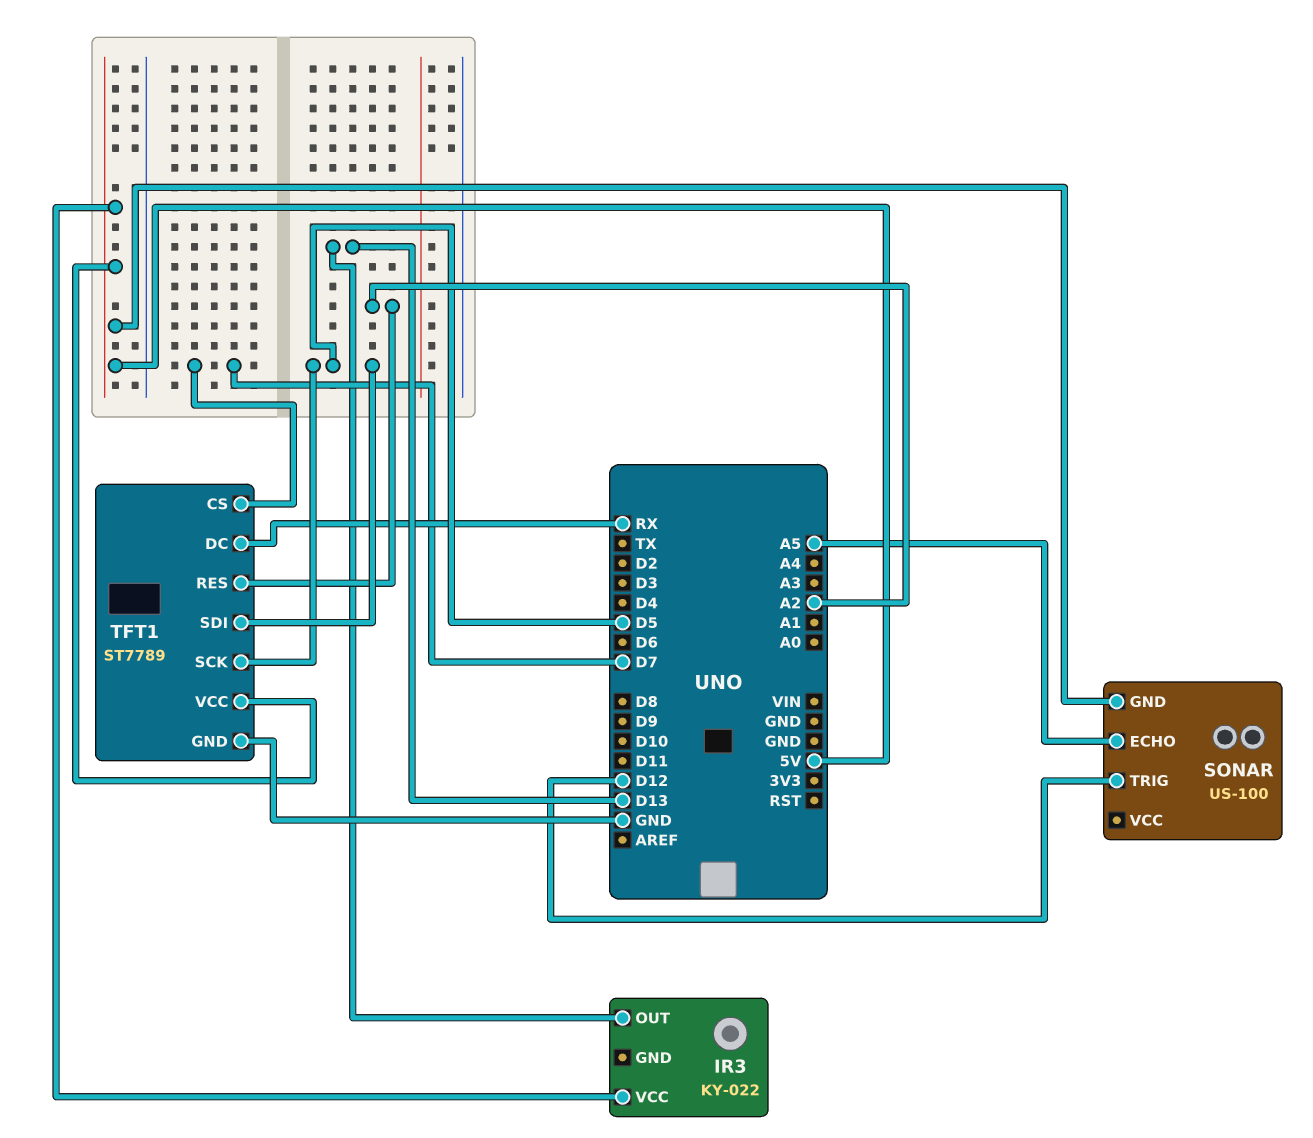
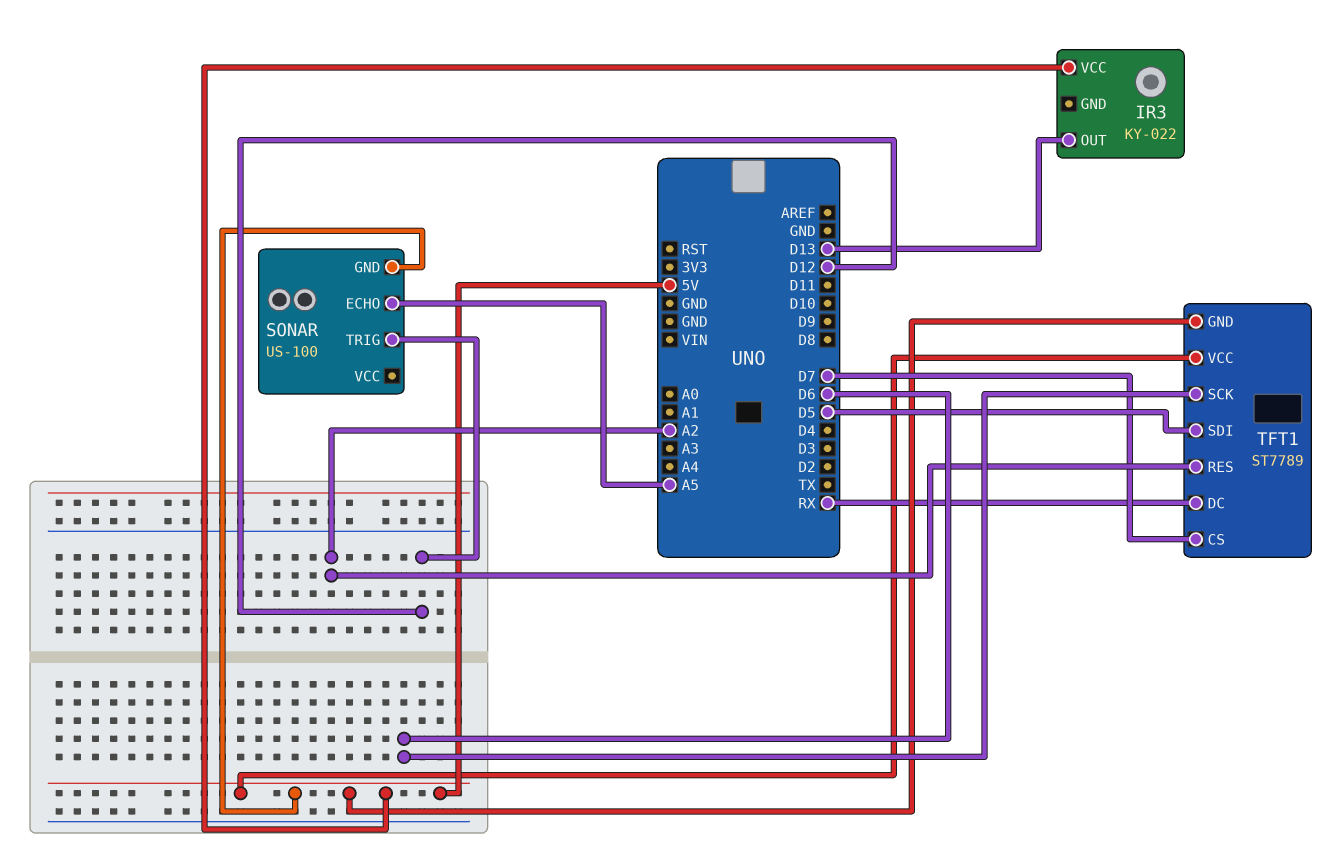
TFT1 pin GND: GND -> 5V
TFT1 pin SCK: D5 -> D6

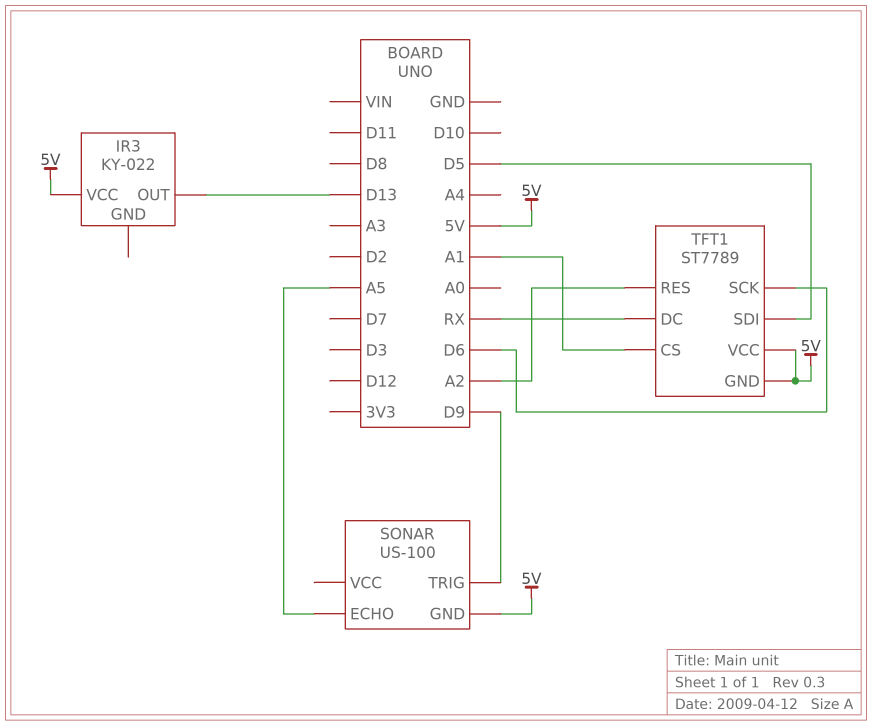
SONAR pin TRIG: D12 -> D9
TFT1 pin CS: D7 -> A1

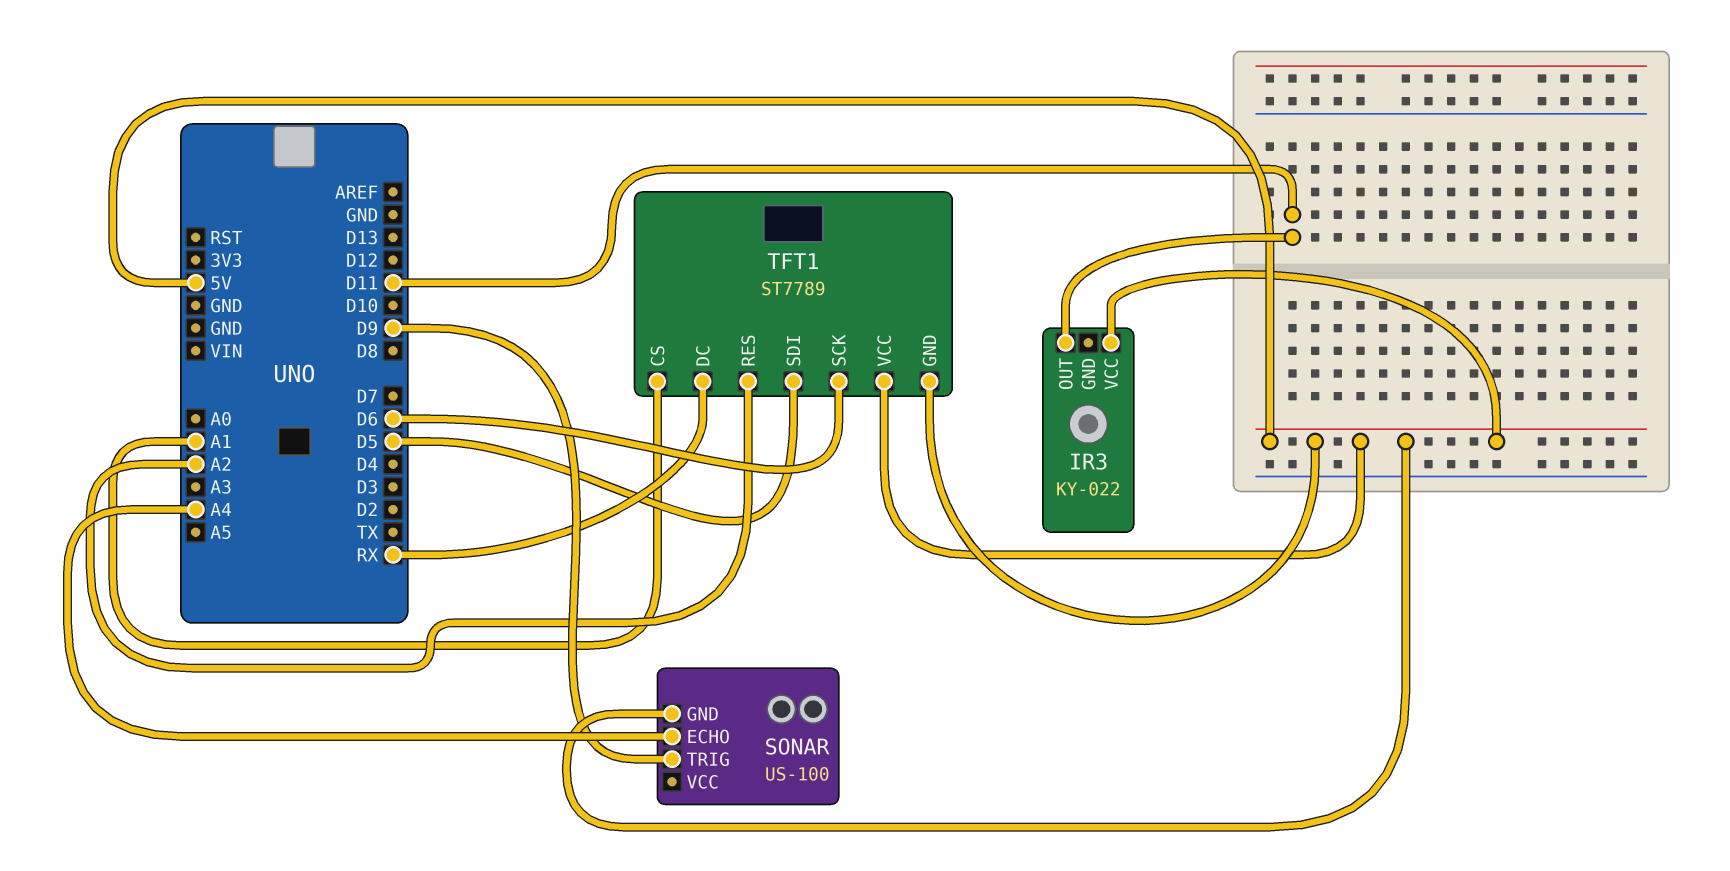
IR3 pin OUT: D13 -> D11
SONAR pin ECHO: A5 -> A4

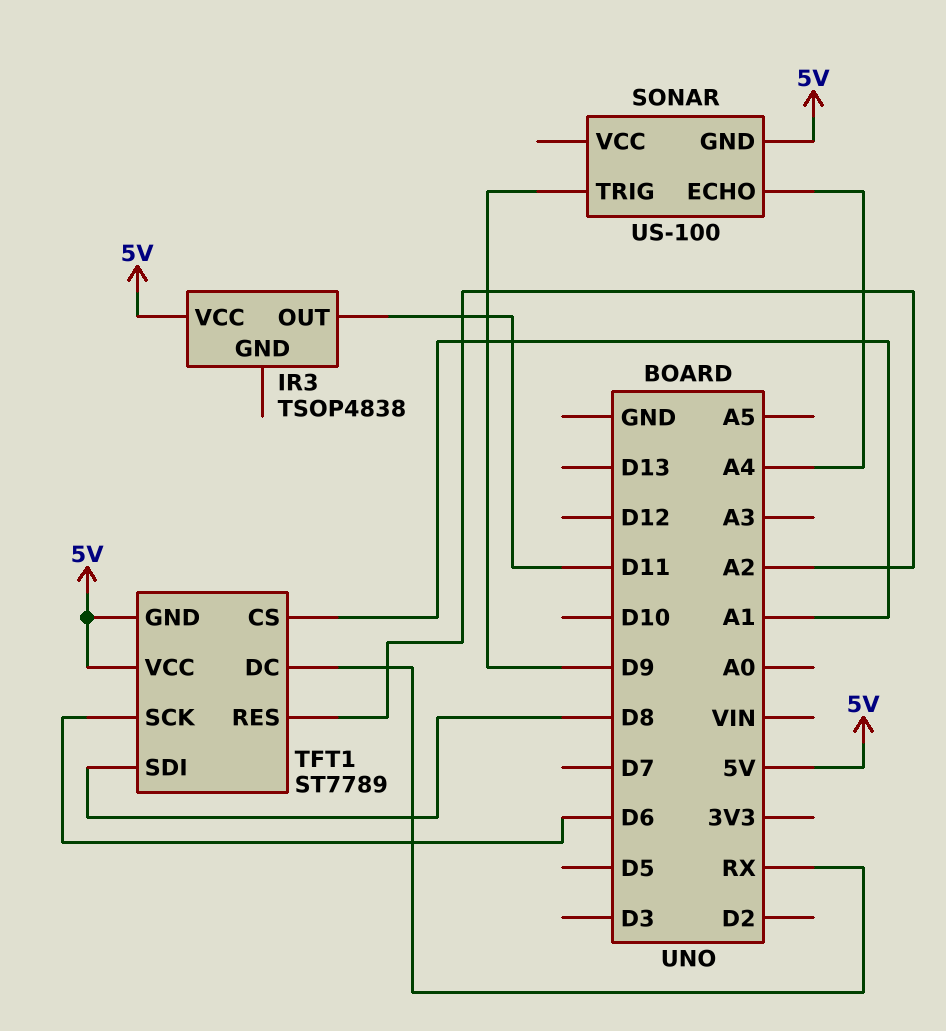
IR3: KY-022 -> TSOP4838
TFT1 pin SDI: D5 -> D8

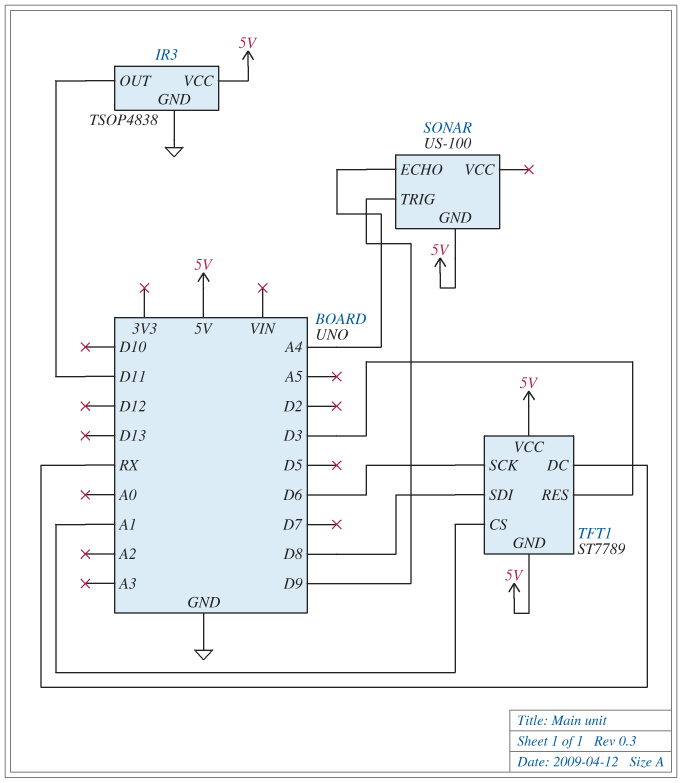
IR3 pin GND: none -> GND
TFT1 pin RES: A2 -> D3

